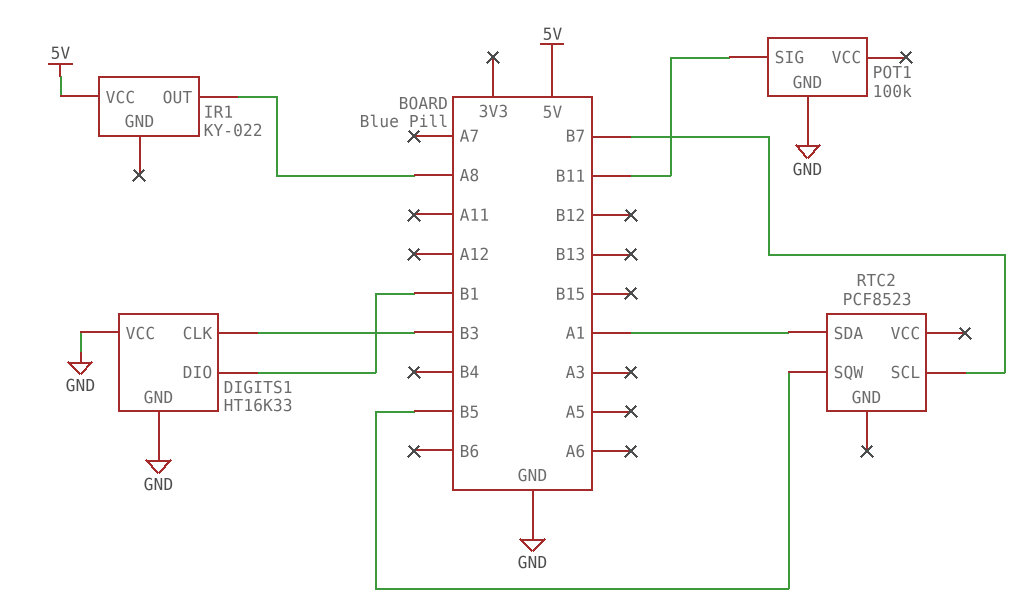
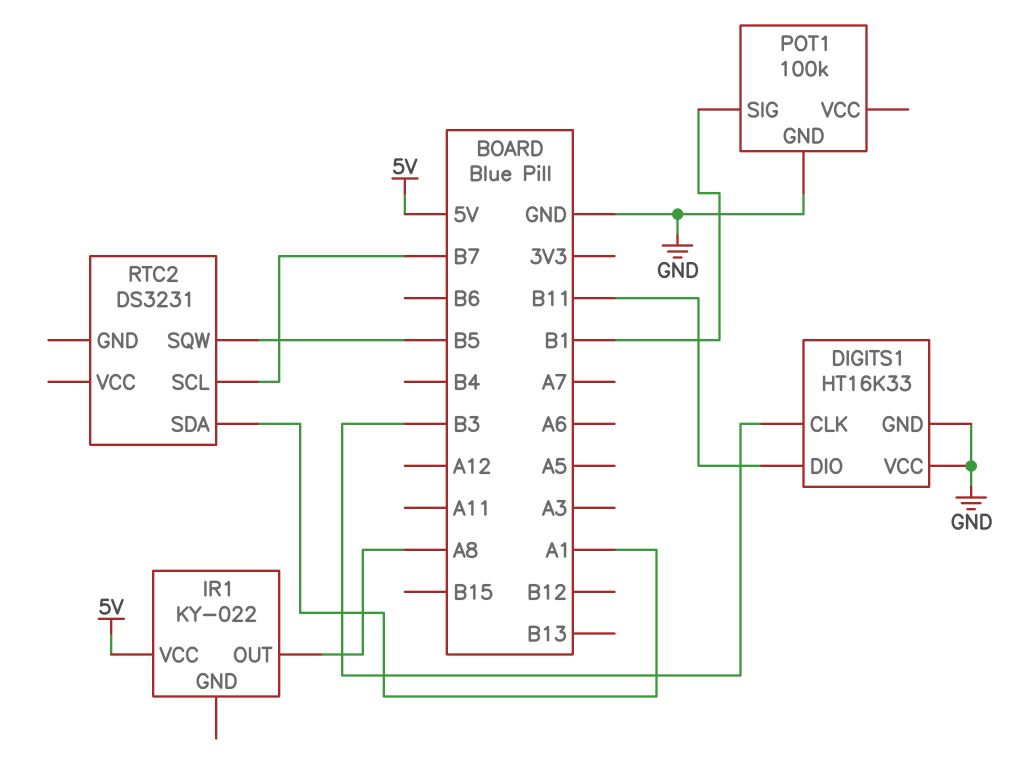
DIGITS1 pin DIO: B1 -> B11
POT1 pin SIG: B11 -> B1
RTC2: PCF8523 -> DS3231

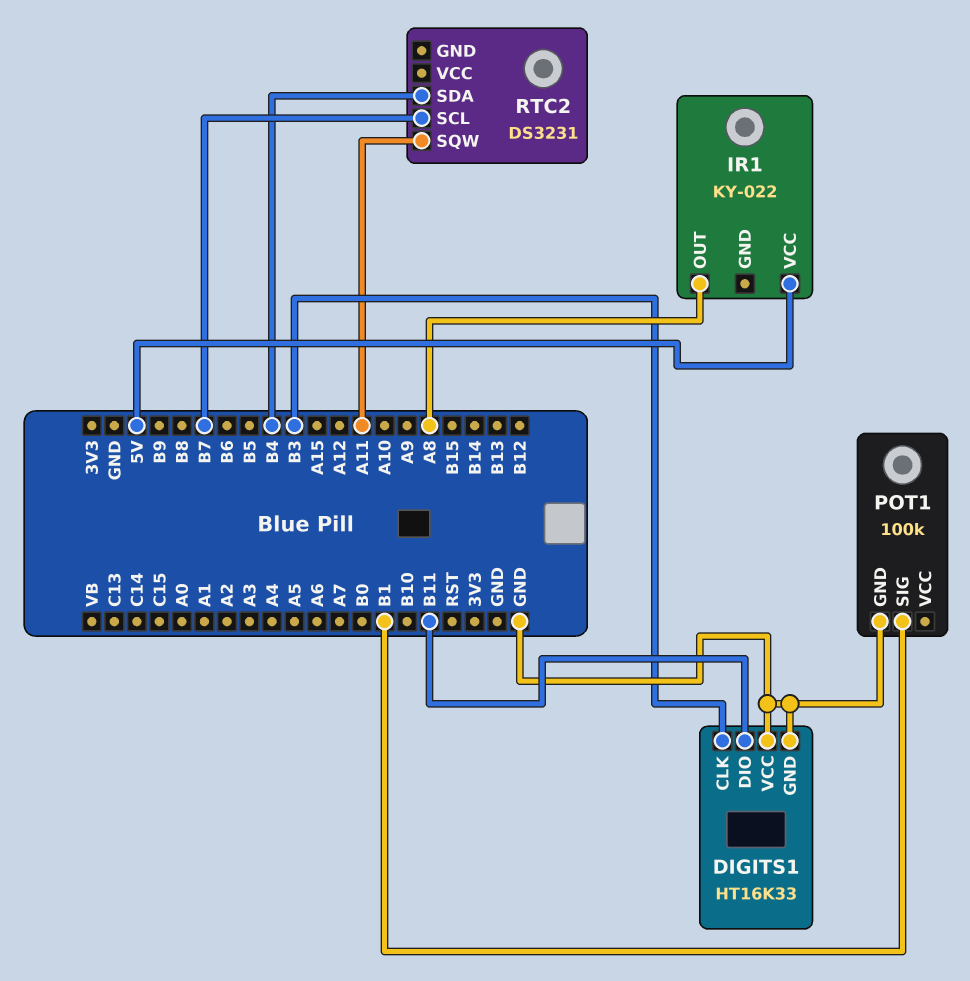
RTC2 pin SDA: A1 -> B4
RTC2 pin SQW: B5 -> A11

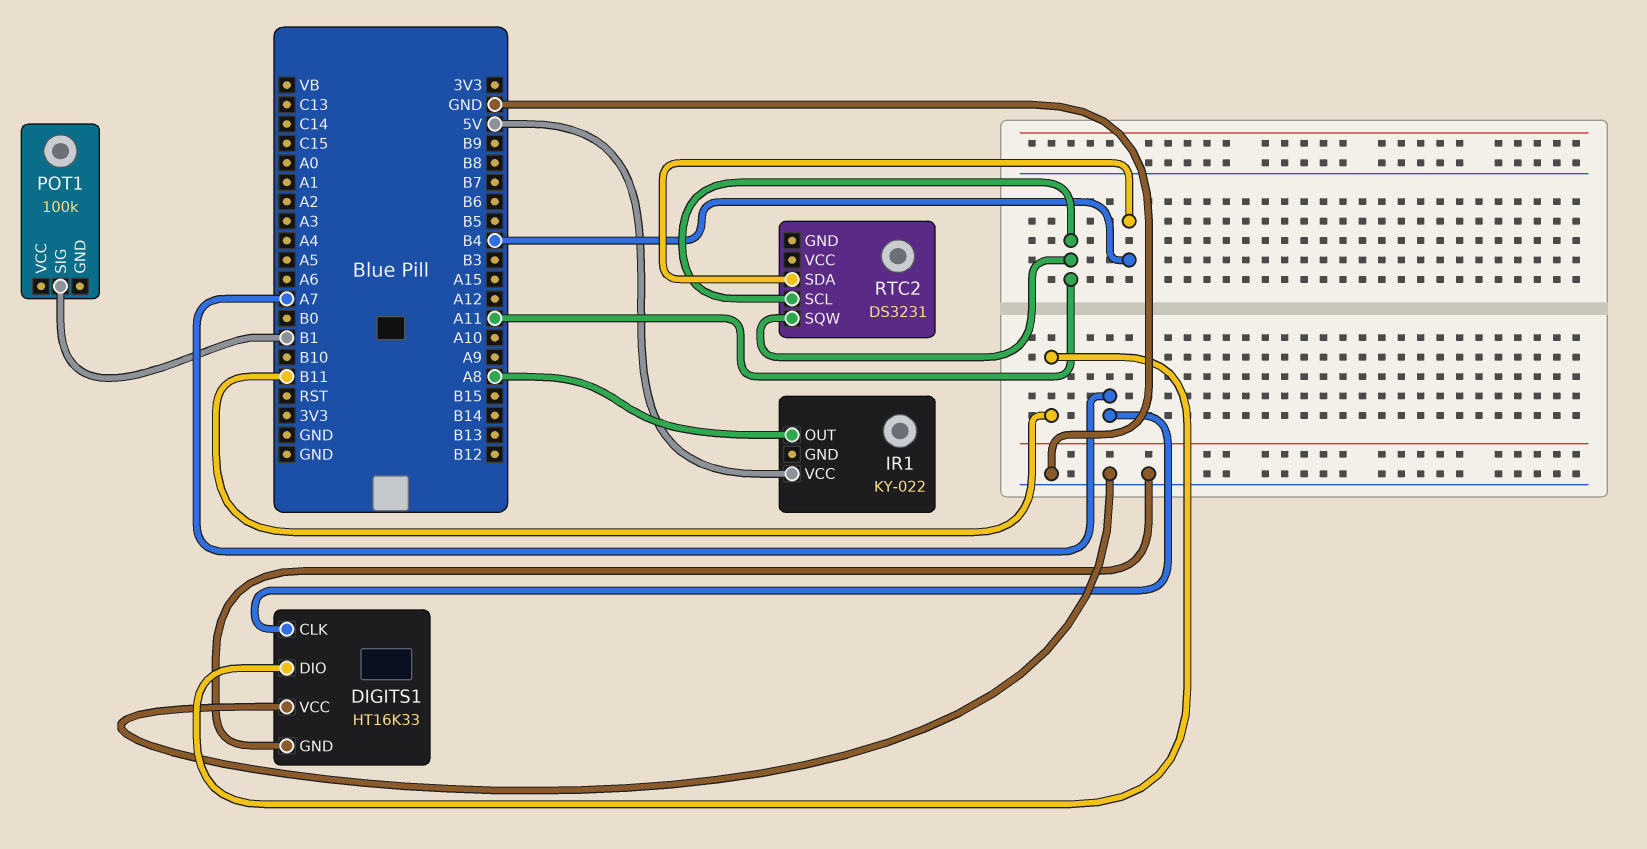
DIGITS1 pin CLK: B3 -> A7
POT1 pin GND: GND -> none
RTC2 pin SCL: B7 -> A11

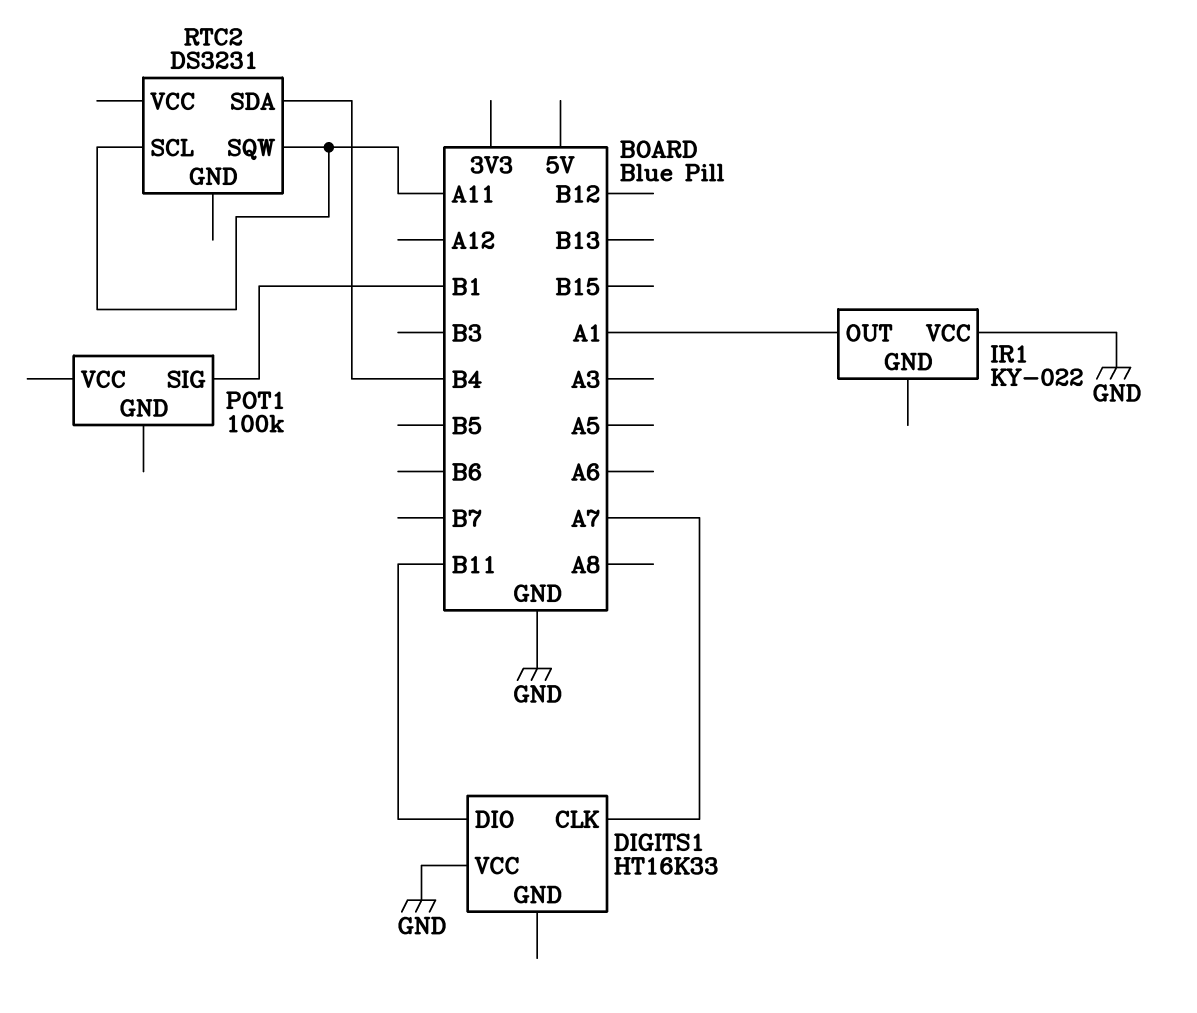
DIGITS1 pin GND: GND -> none
IR1 pin OUT: A8 -> A1
IR1 pin VCC: 5V -> GND

